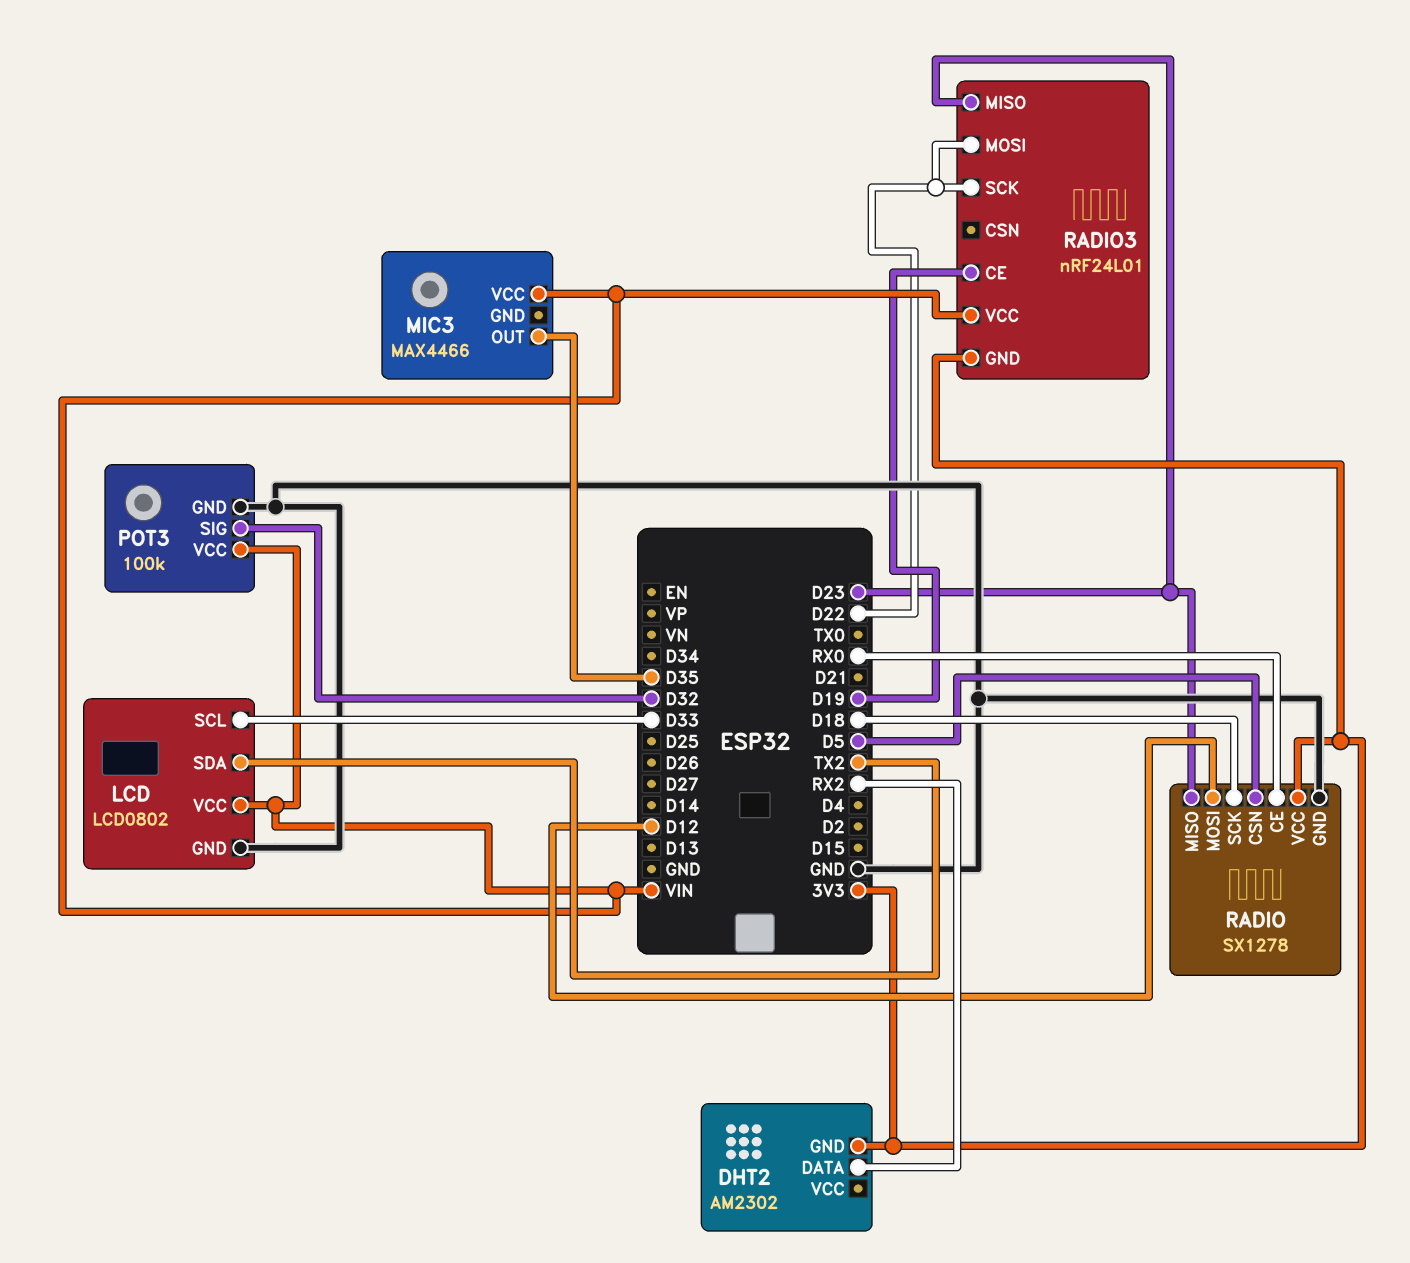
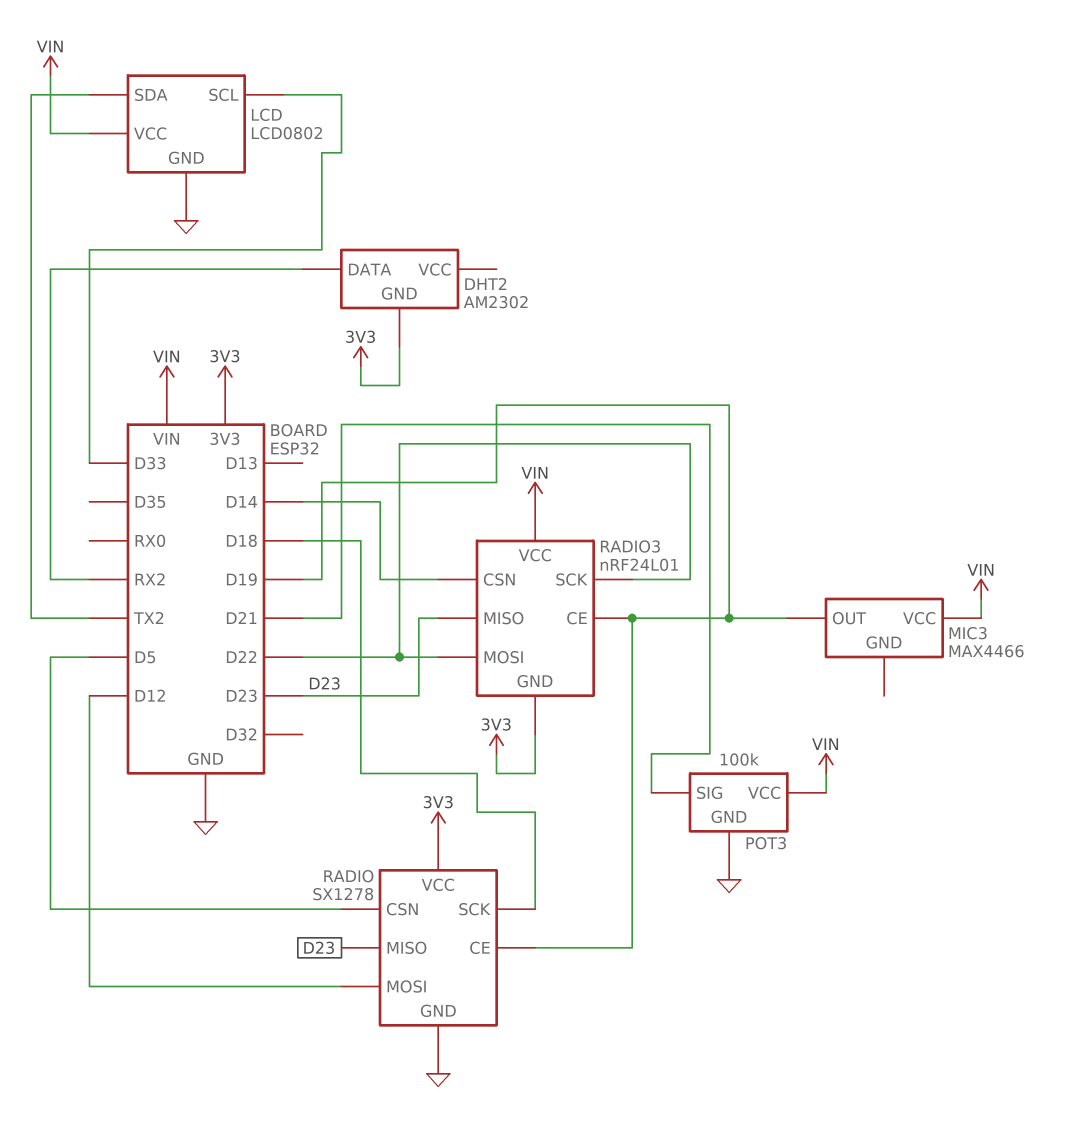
MIC3 pin OUT: D35 -> D19
POT3 pin SIG: D32 -> D21
RADIO pin CE: RX0 -> D19
RADIO3 pin CSN: none -> D14

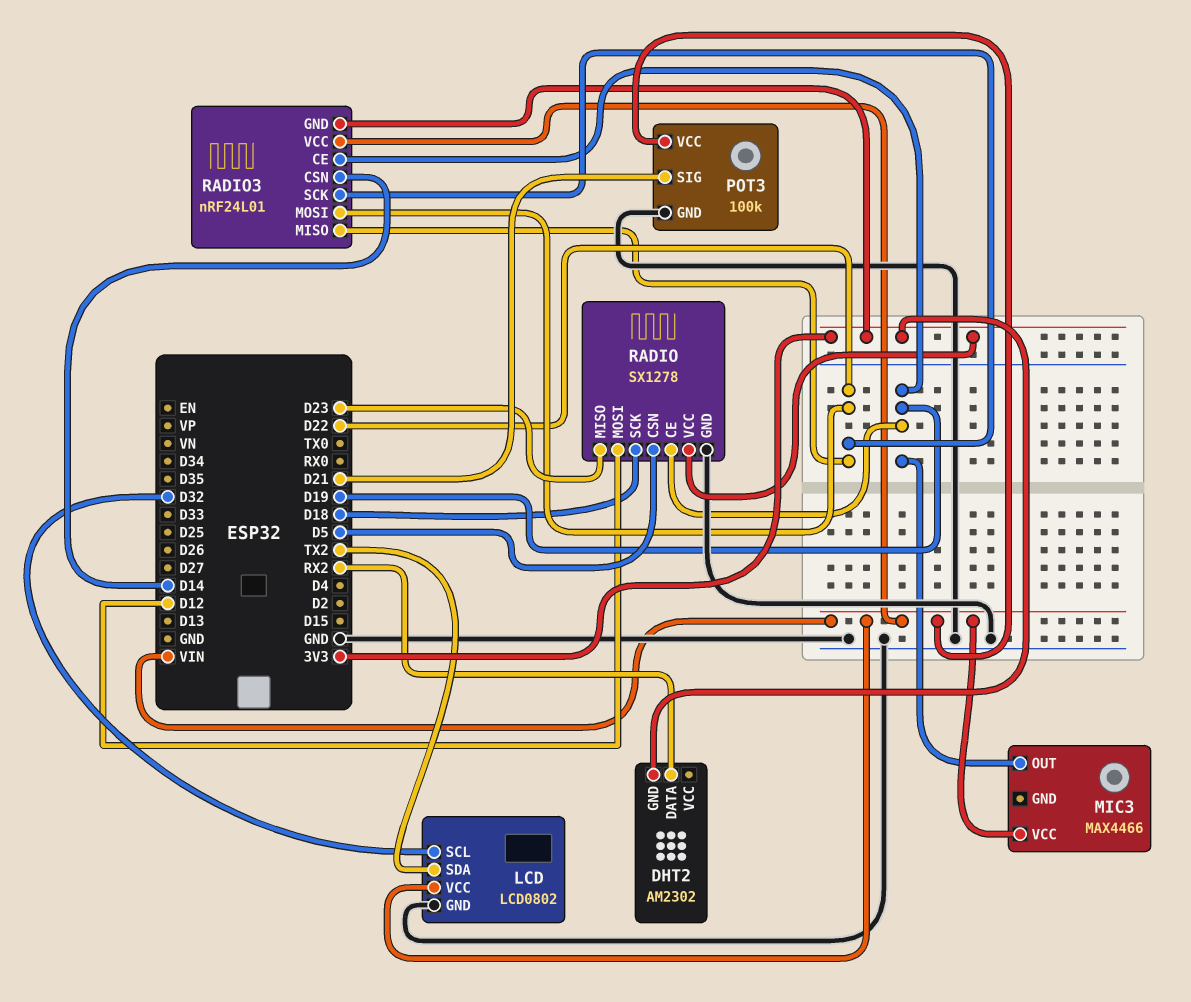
LCD pin SCL: D33 -> D32
RADIO3 pin MISO: D23 -> D22

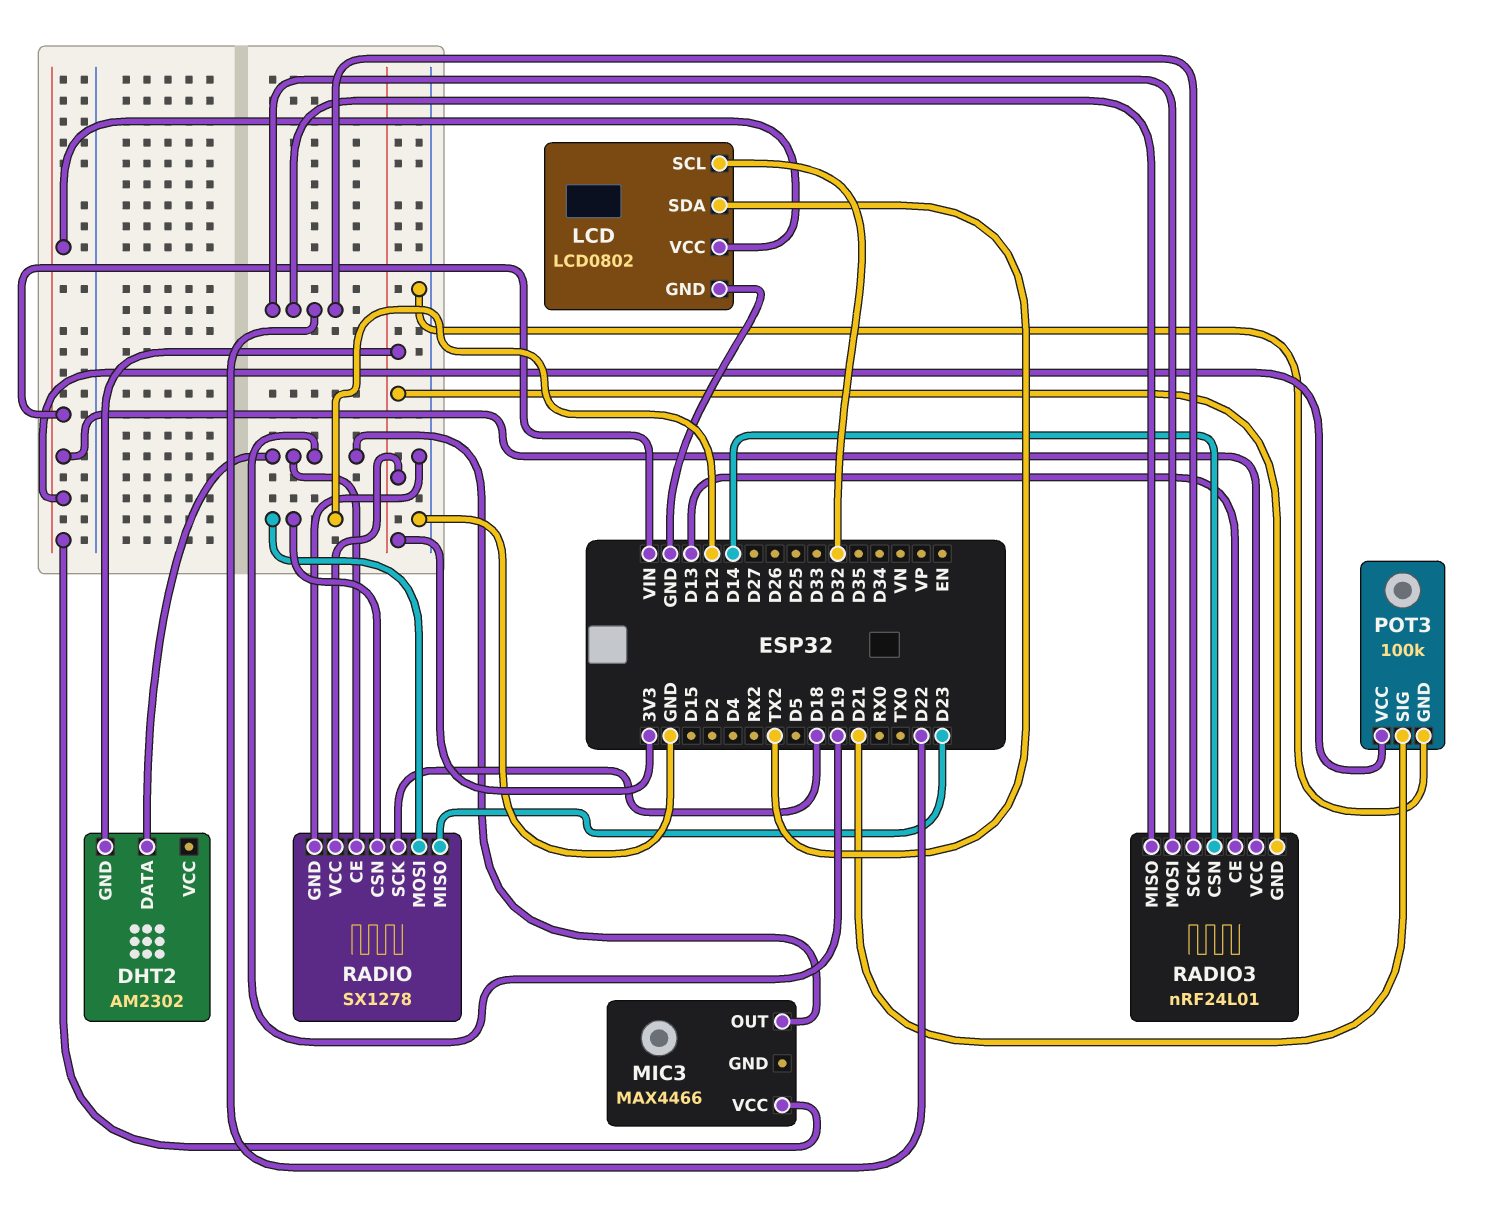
DHT2 pin DATA: RX2 -> D19
RADIO pin CSN: D5 -> D12
RADIO3 pin CE: D19 -> D13

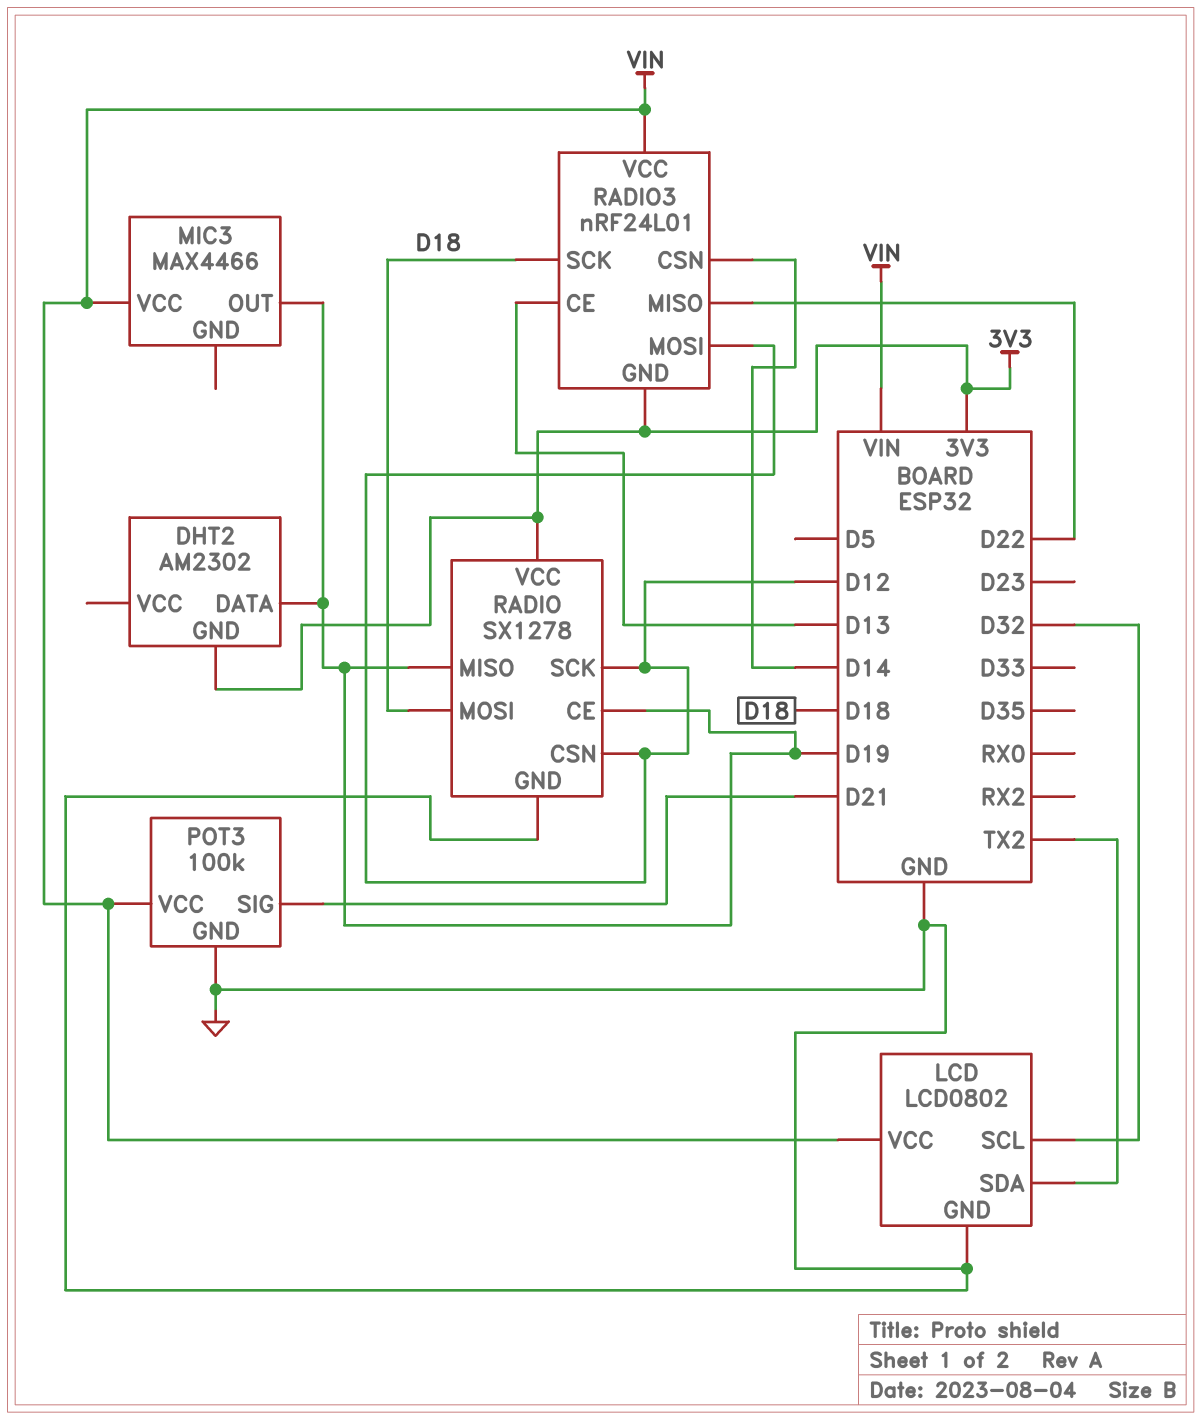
RADIO pin MISO: D23 -> D19
RADIO pin MOSI: D12 -> D18
RADIO pin SCK: D18 -> D12
RADIO3 pin MOSI: D22 -> D12
RADIO3 pin SCK: D22 -> D18

